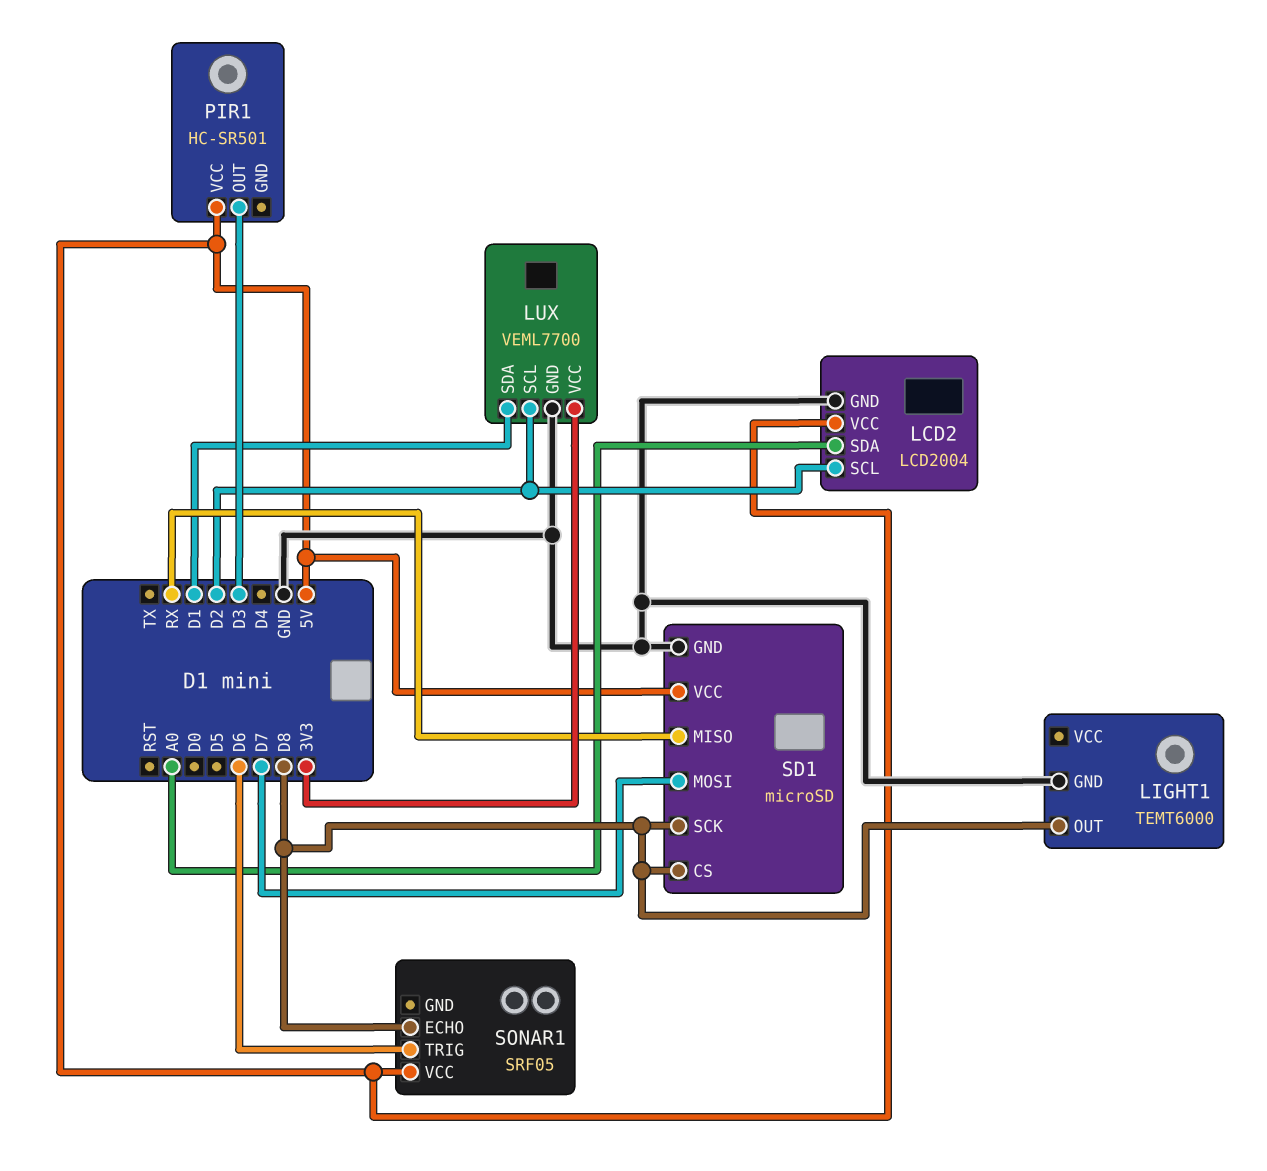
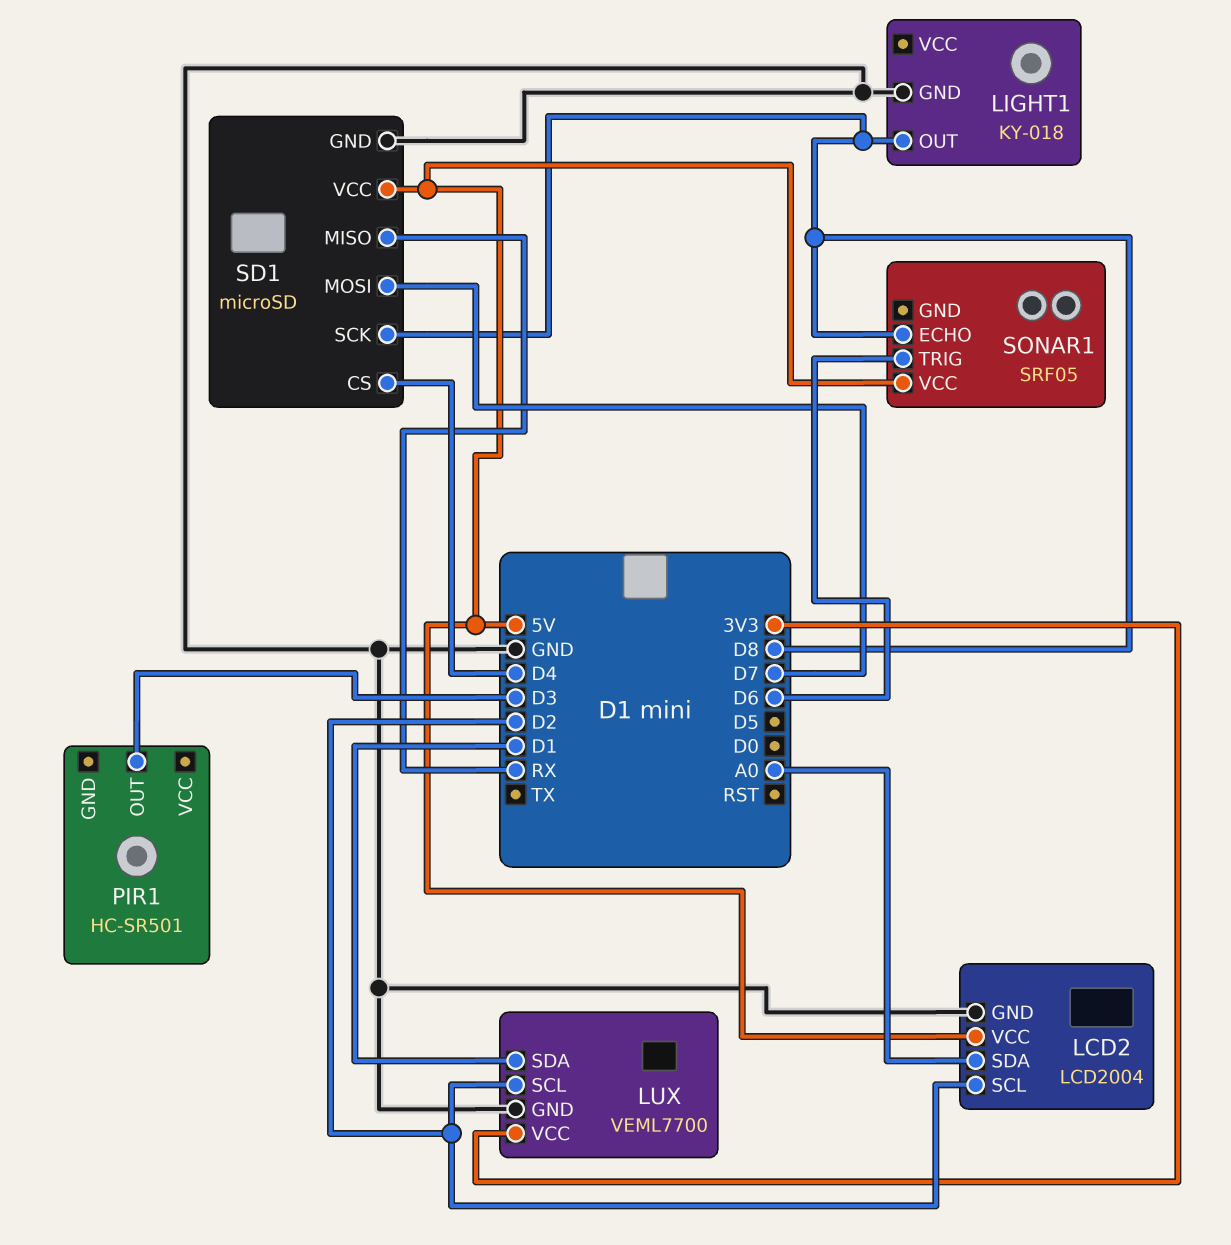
LIGHT1: TEMT6000 -> KY-018
PIR1 pin VCC: 5V -> none
SD1 pin CS: D8 -> D4

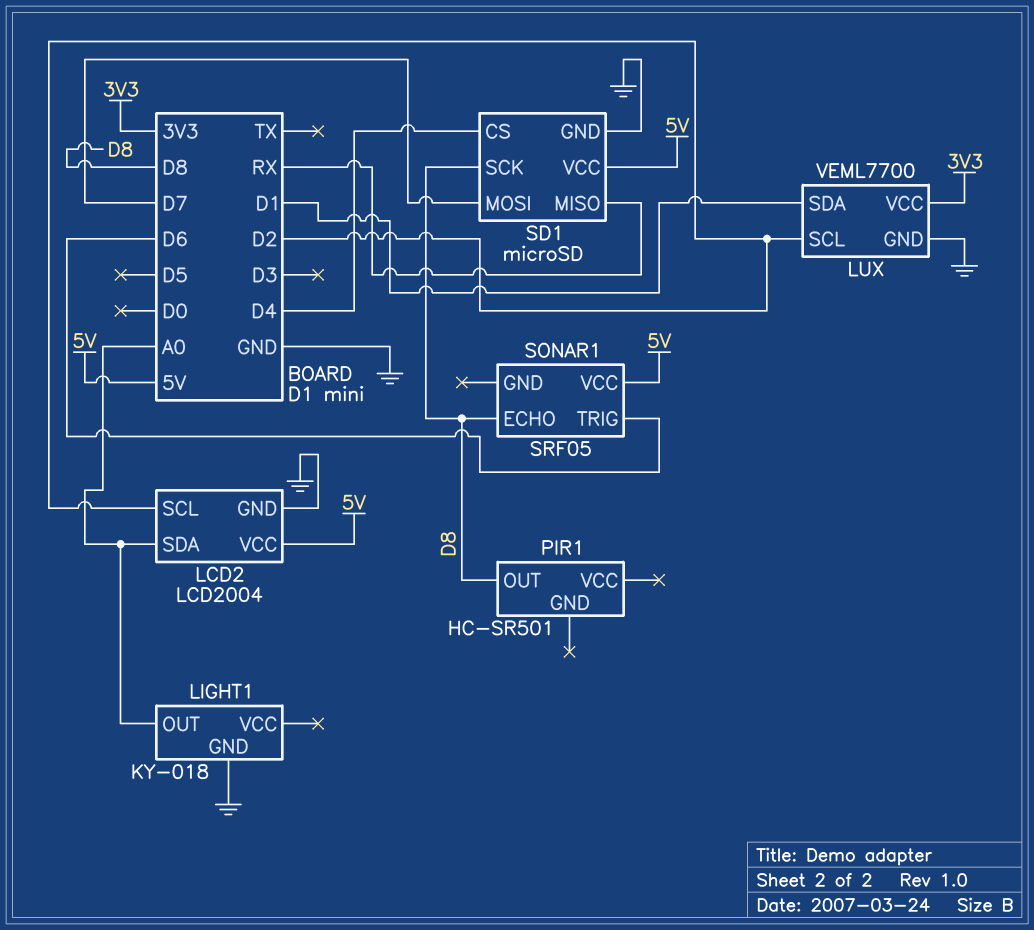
LIGHT1 pin OUT: D8 -> A0
PIR1 pin OUT: D3 -> D8

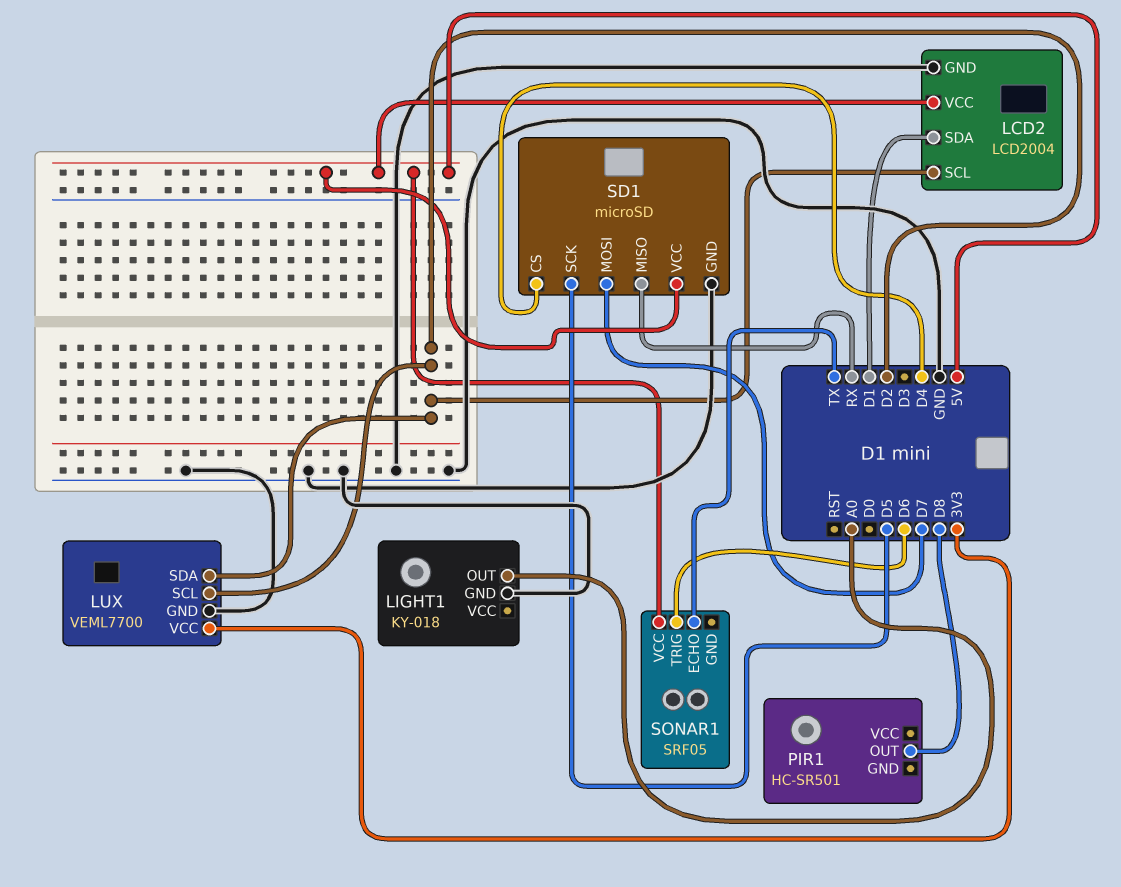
LCD2 pin SDA: A0 -> D1
LUX pin SDA: D1 -> D2
SD1 pin SCK: D8 -> D5
SONAR1 pin ECHO: D8 -> TX

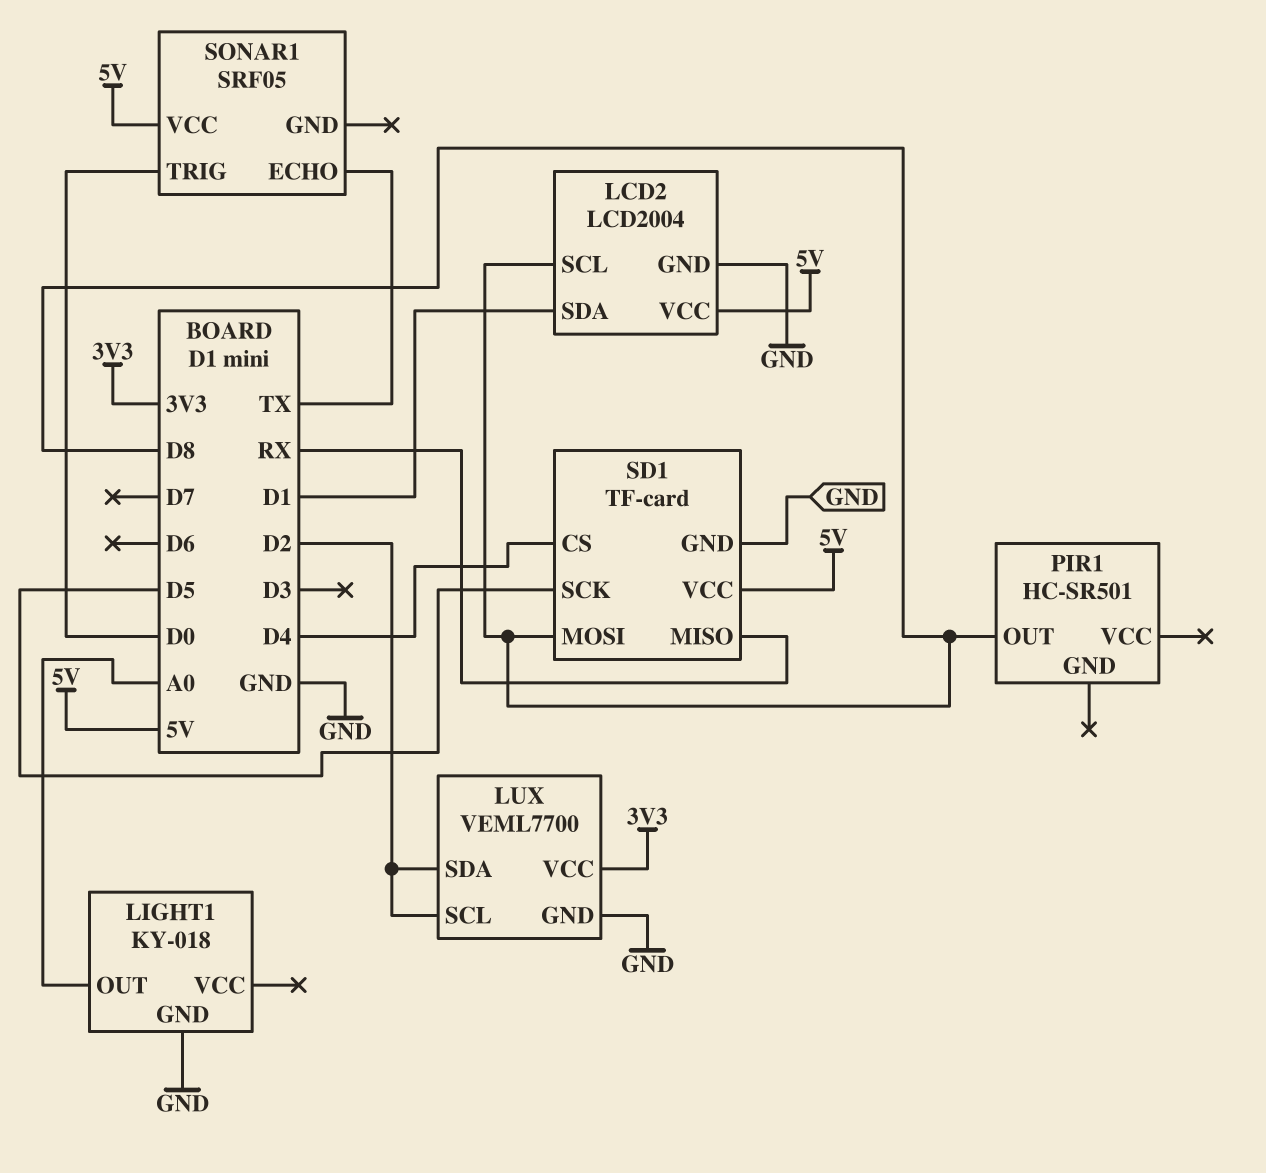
LCD2 pin SCL: D2 -> D8
SD1: microSD -> TF-card
SD1 pin MOSI: D7 -> D8
SONAR1 pin TRIG: D6 -> D0

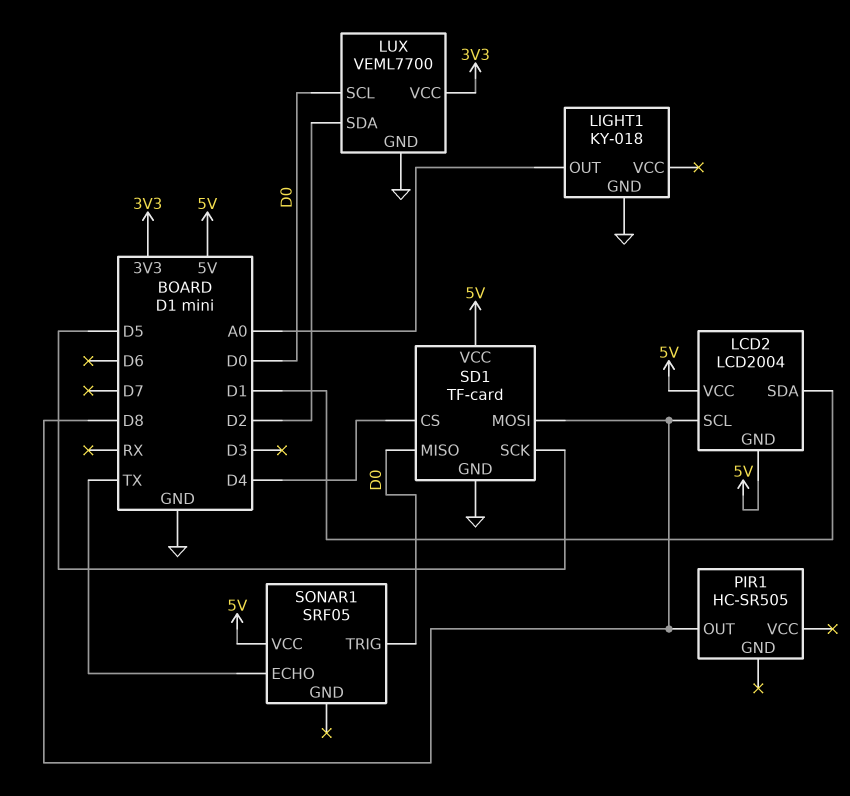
LCD2 pin GND: GND -> 5V
LUX pin SCL: D2 -> D0
PIR1: HC-SR501 -> HC-SR505
SD1 pin MISO: RX -> D0

